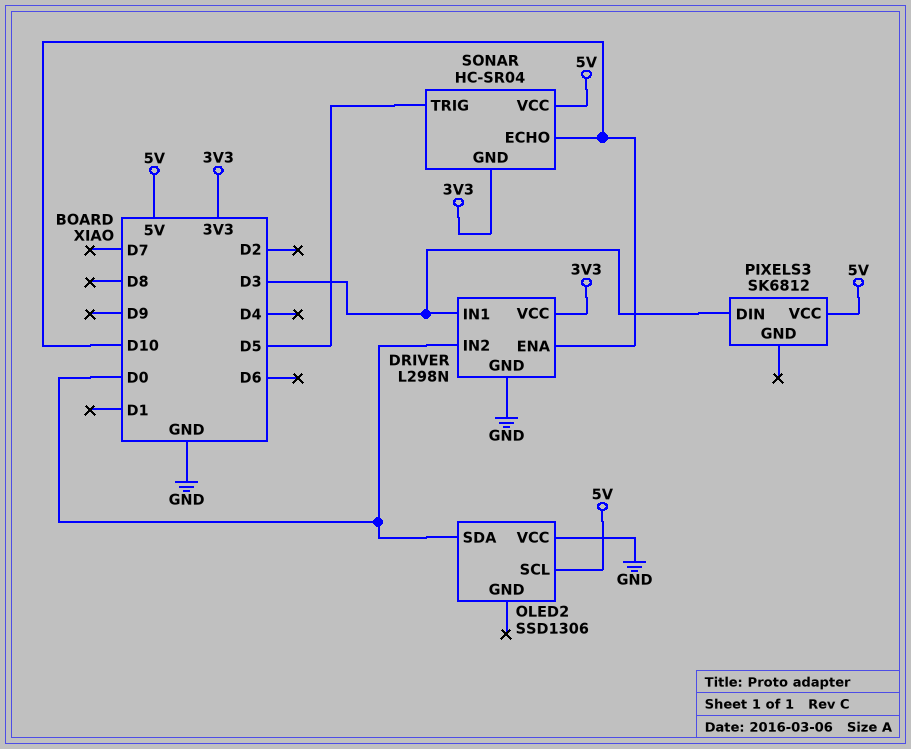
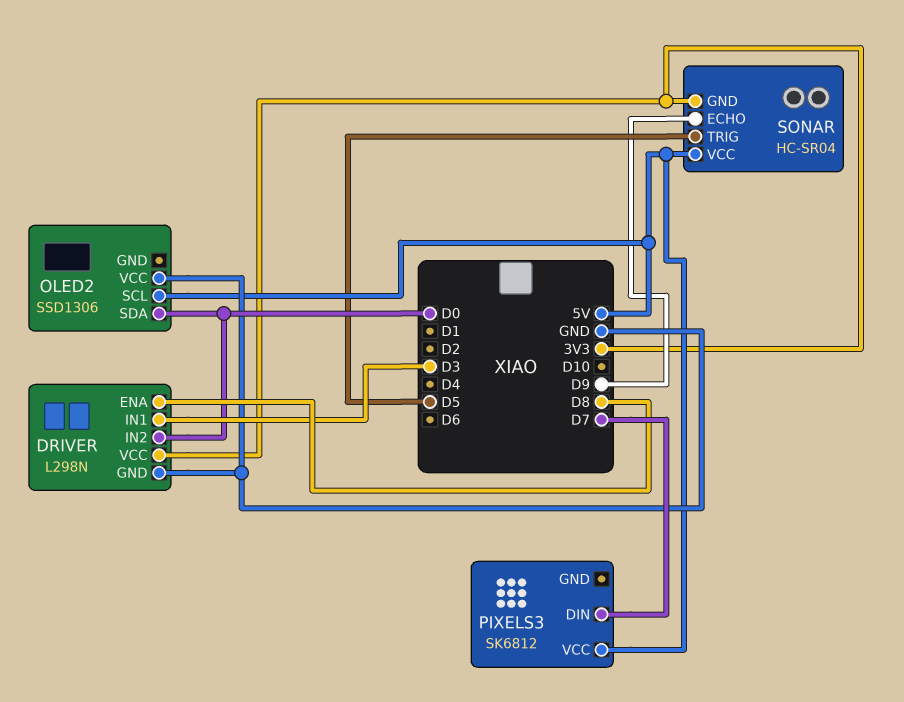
DRIVER pin ENA: D10 -> D8
PIXELS3 pin DIN: D3 -> D7
SONAR pin ECHO: D10 -> D9

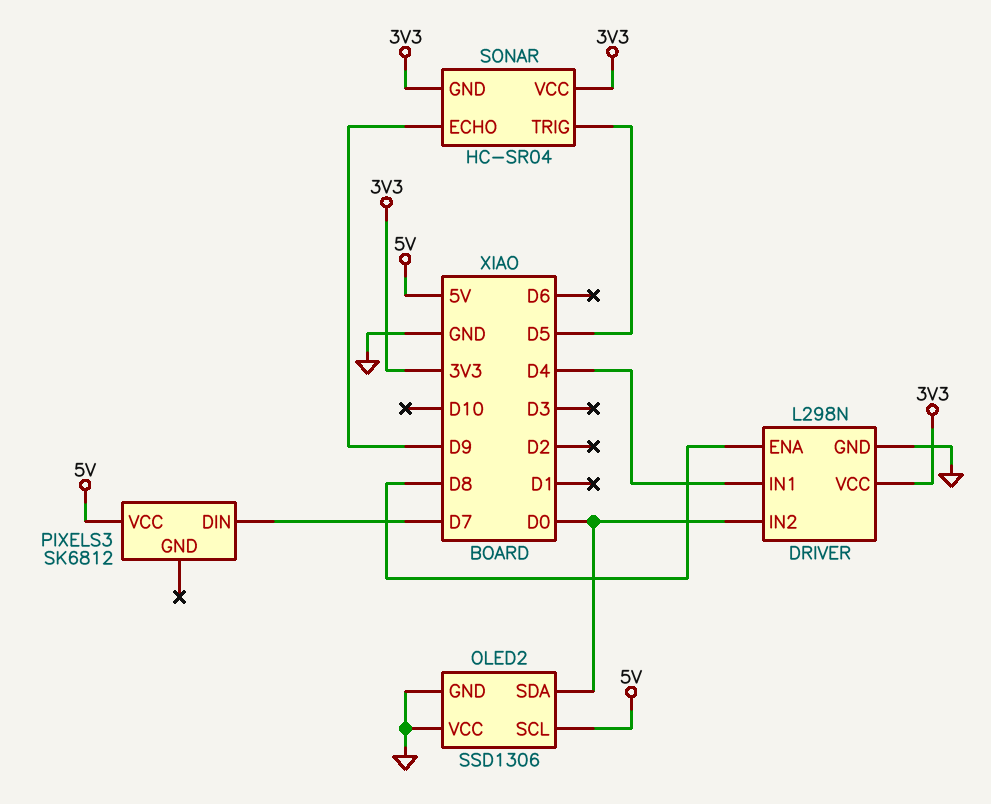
DRIVER pin IN1: D3 -> D4
OLED2 pin GND: none -> GND
SONAR pin VCC: 5V -> 3V3

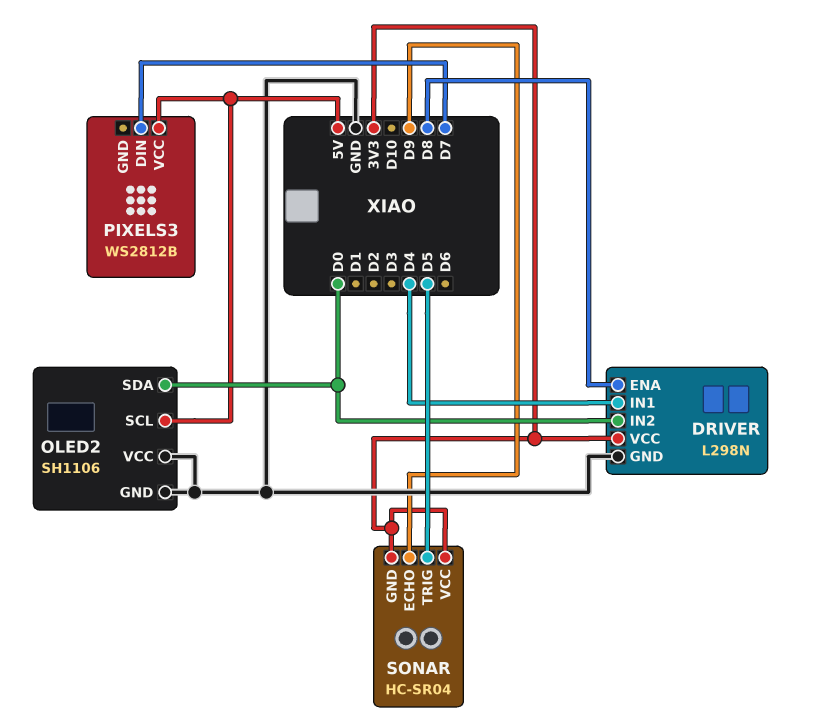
OLED2: SSD1306 -> SH1106
PIXELS3: SK6812 -> WS2812B

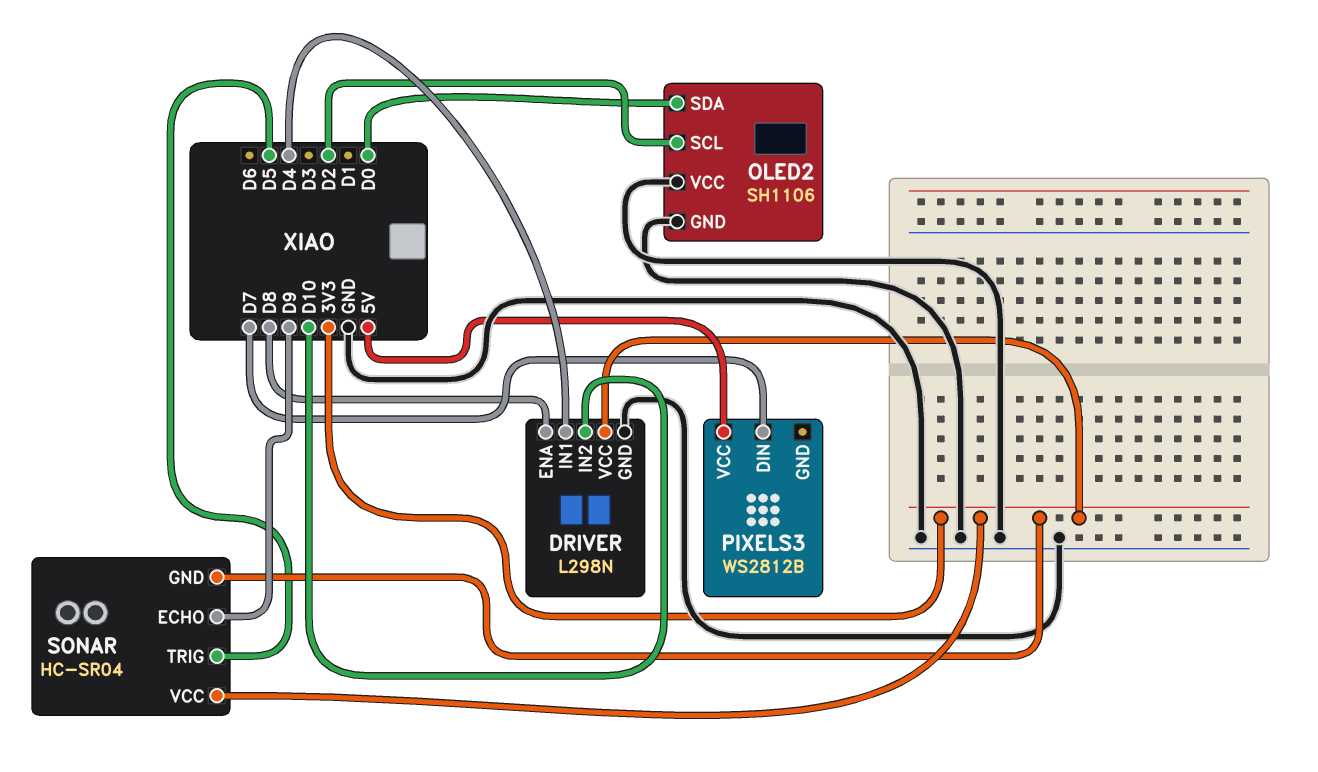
DRIVER pin IN2: D0 -> D10
OLED2 pin SCL: 5V -> D2

